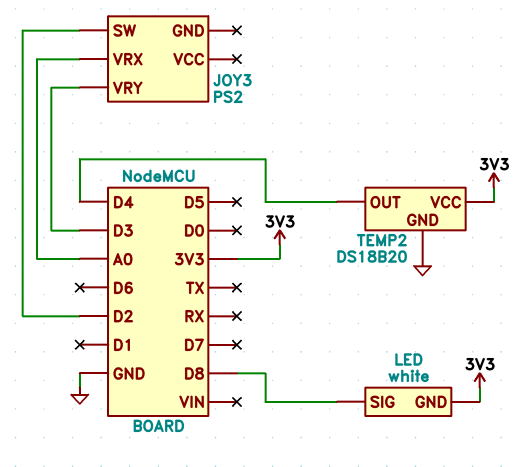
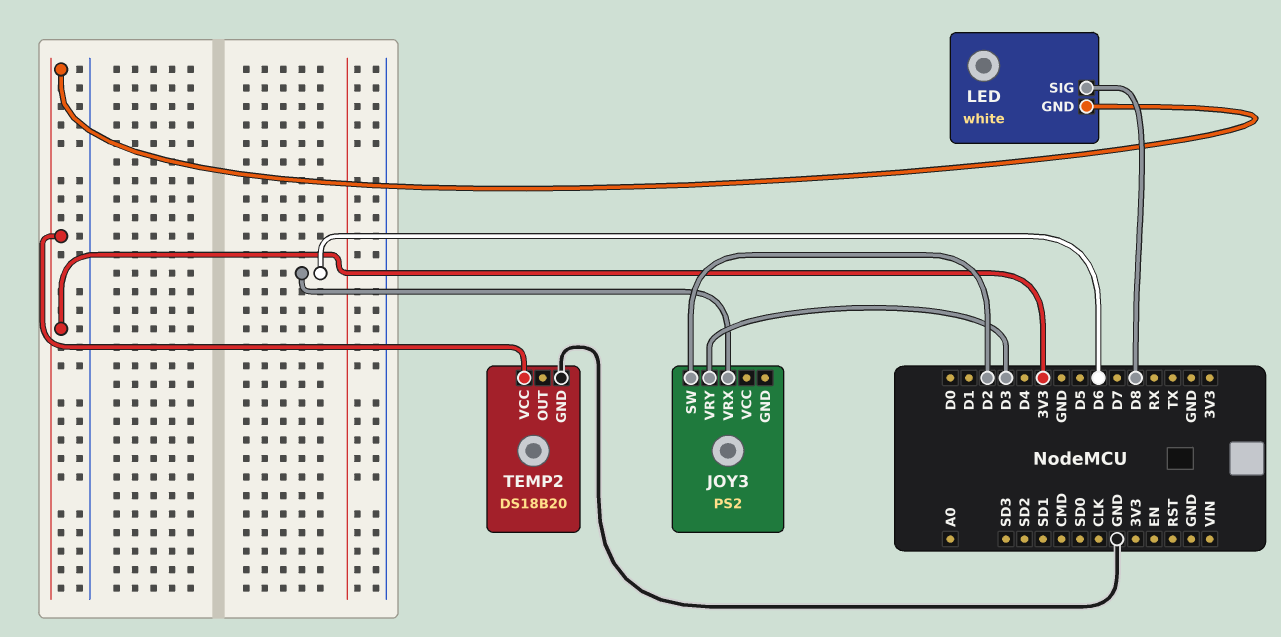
JOY3 pin VRX: A0 -> D6
TEMP2 pin OUT: D4 -> none

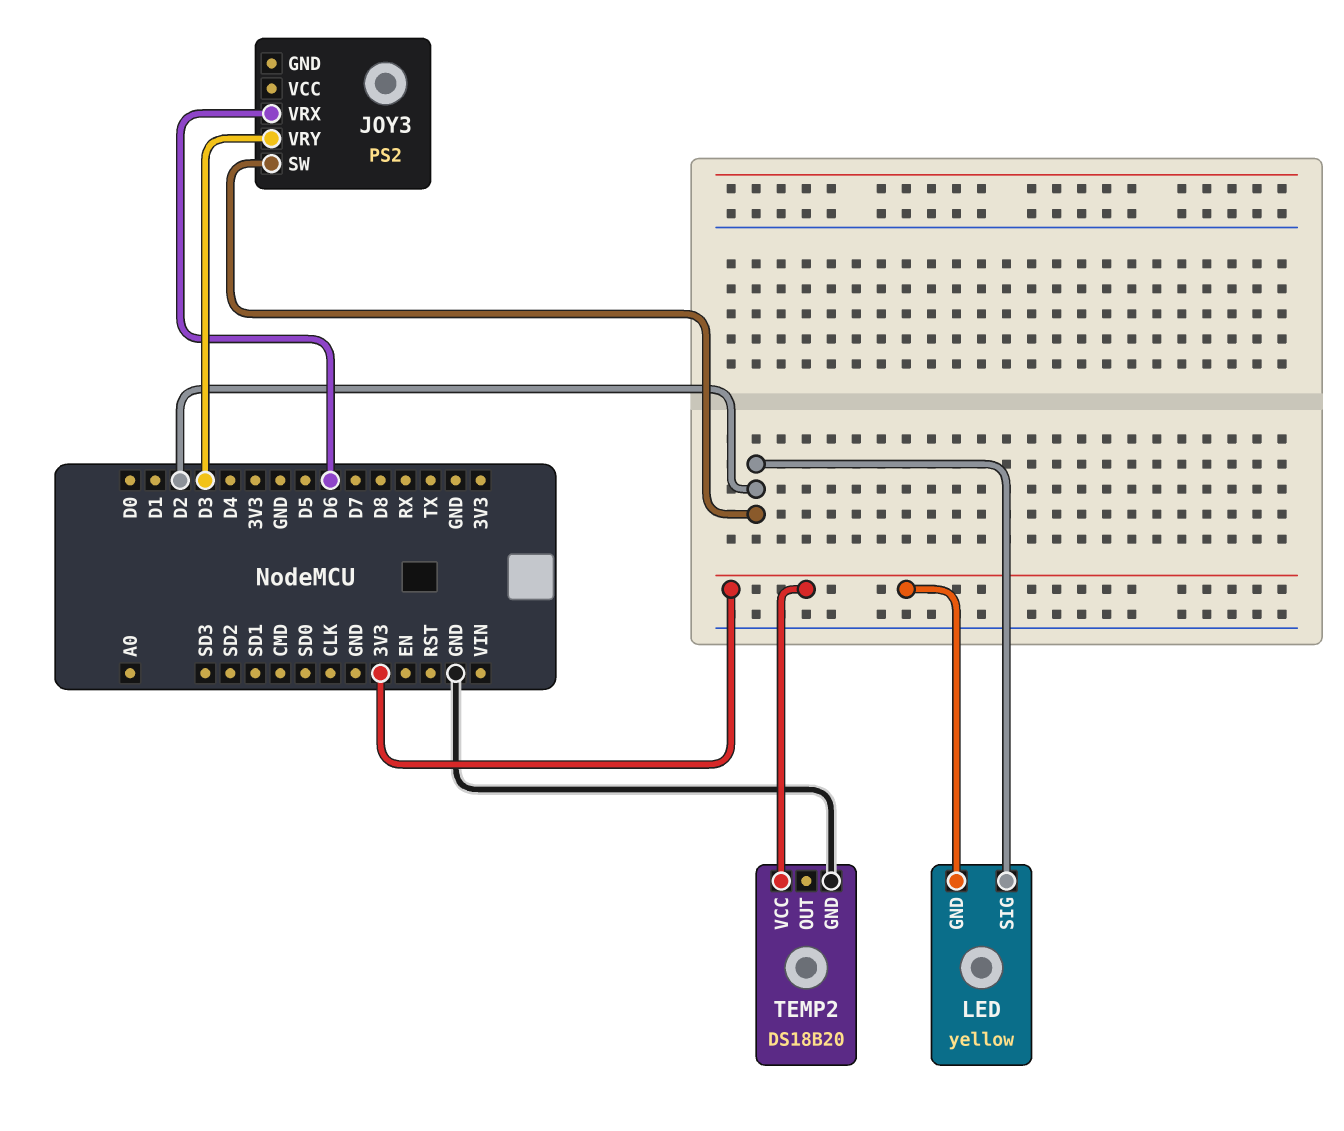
LED: white -> yellow
LED pin SIG: D8 -> D2

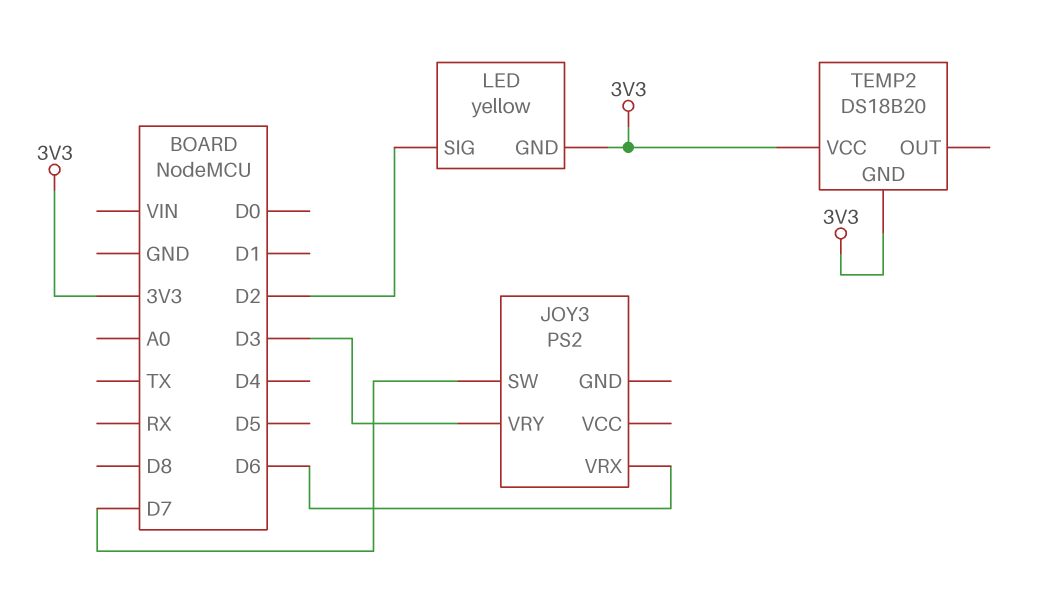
JOY3 pin SW: D2 -> D7
TEMP2 pin GND: GND -> 3V3

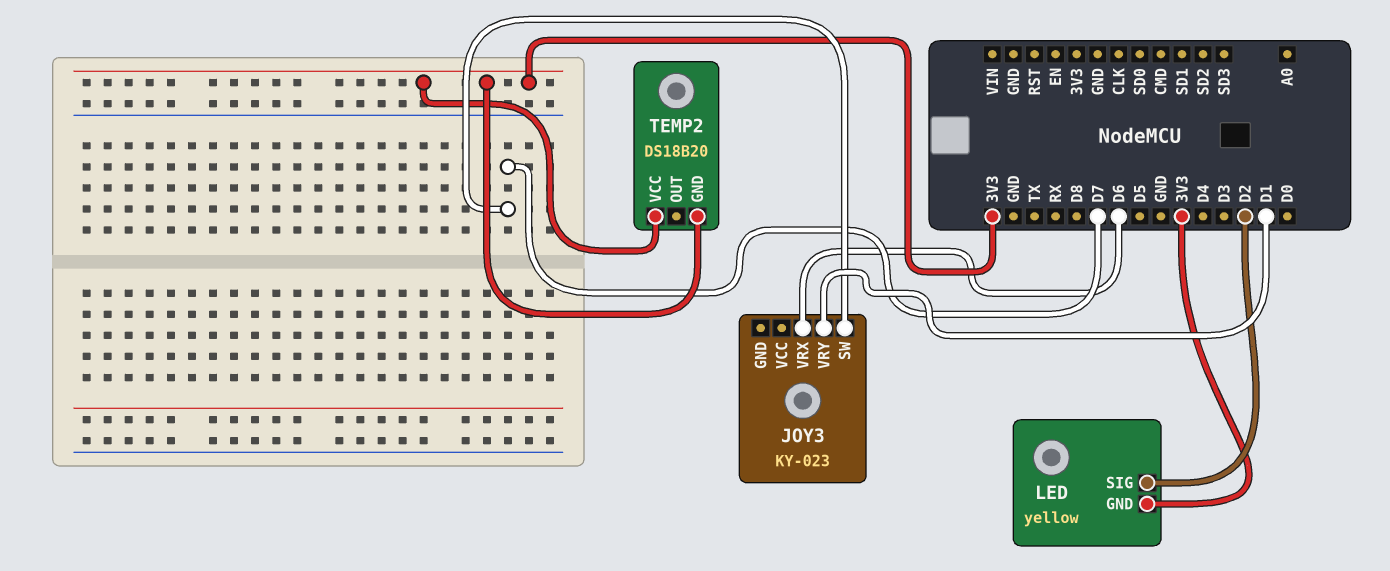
JOY3: PS2 -> KY-023
JOY3 pin VRY: D3 -> D1

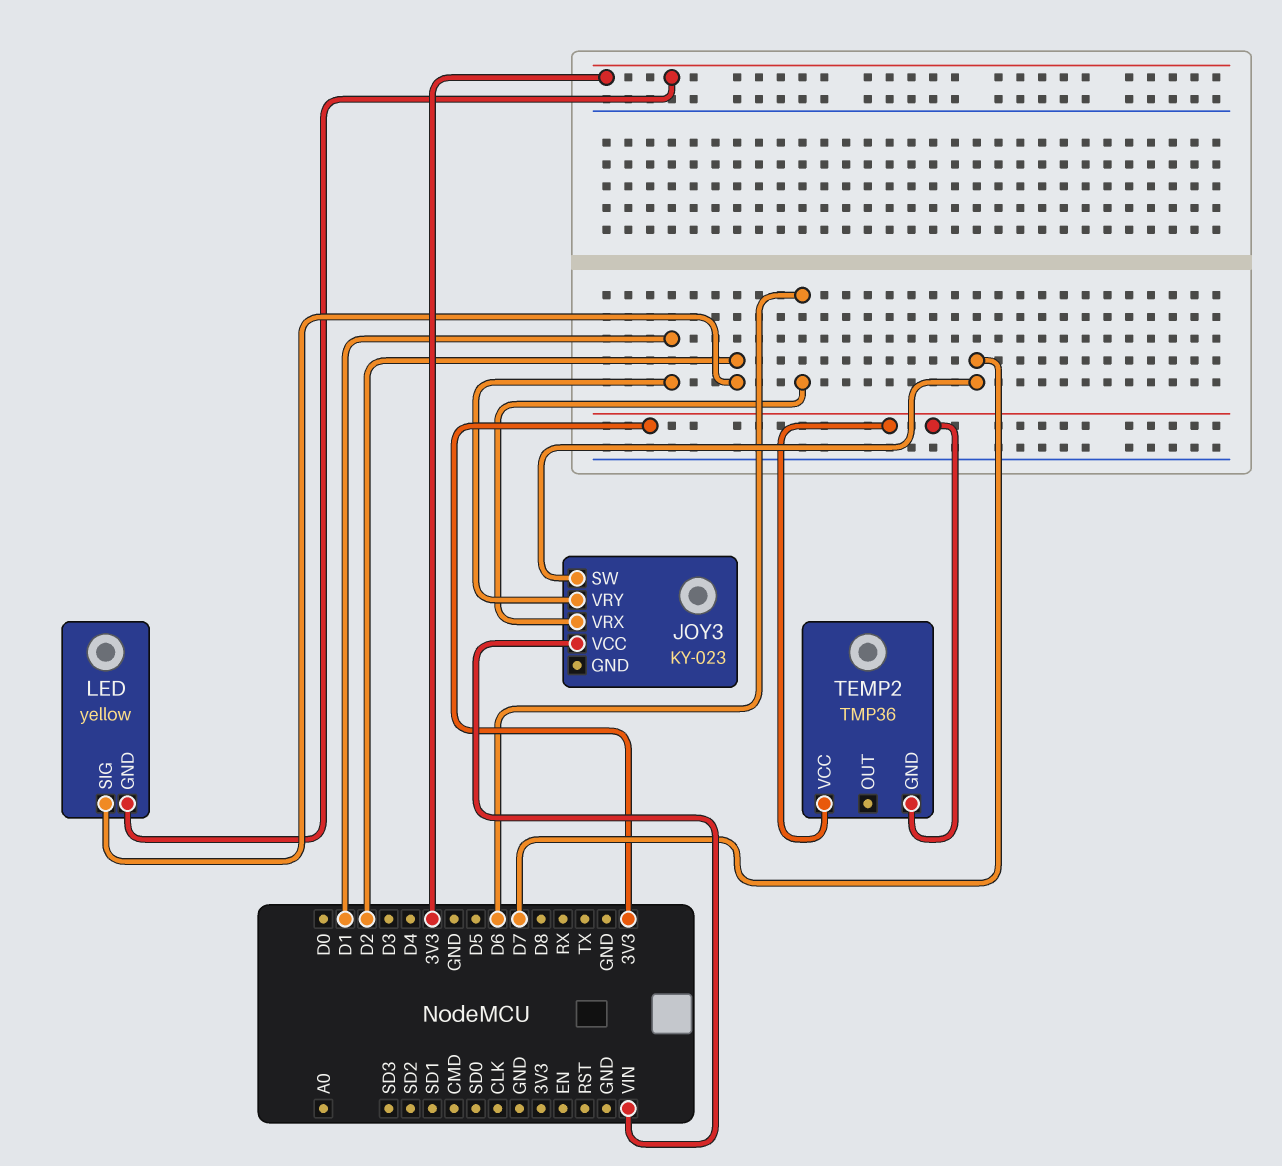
JOY3 pin VCC: none -> VIN
TEMP2: DS18B20 -> TMP36

